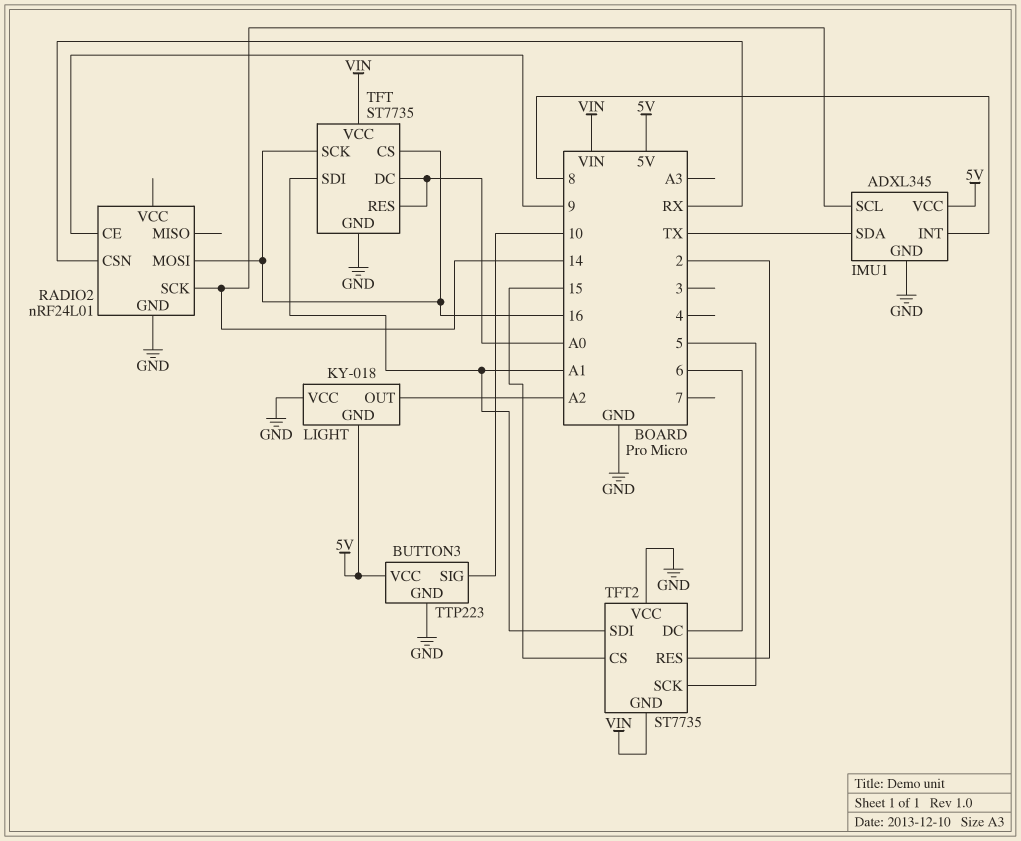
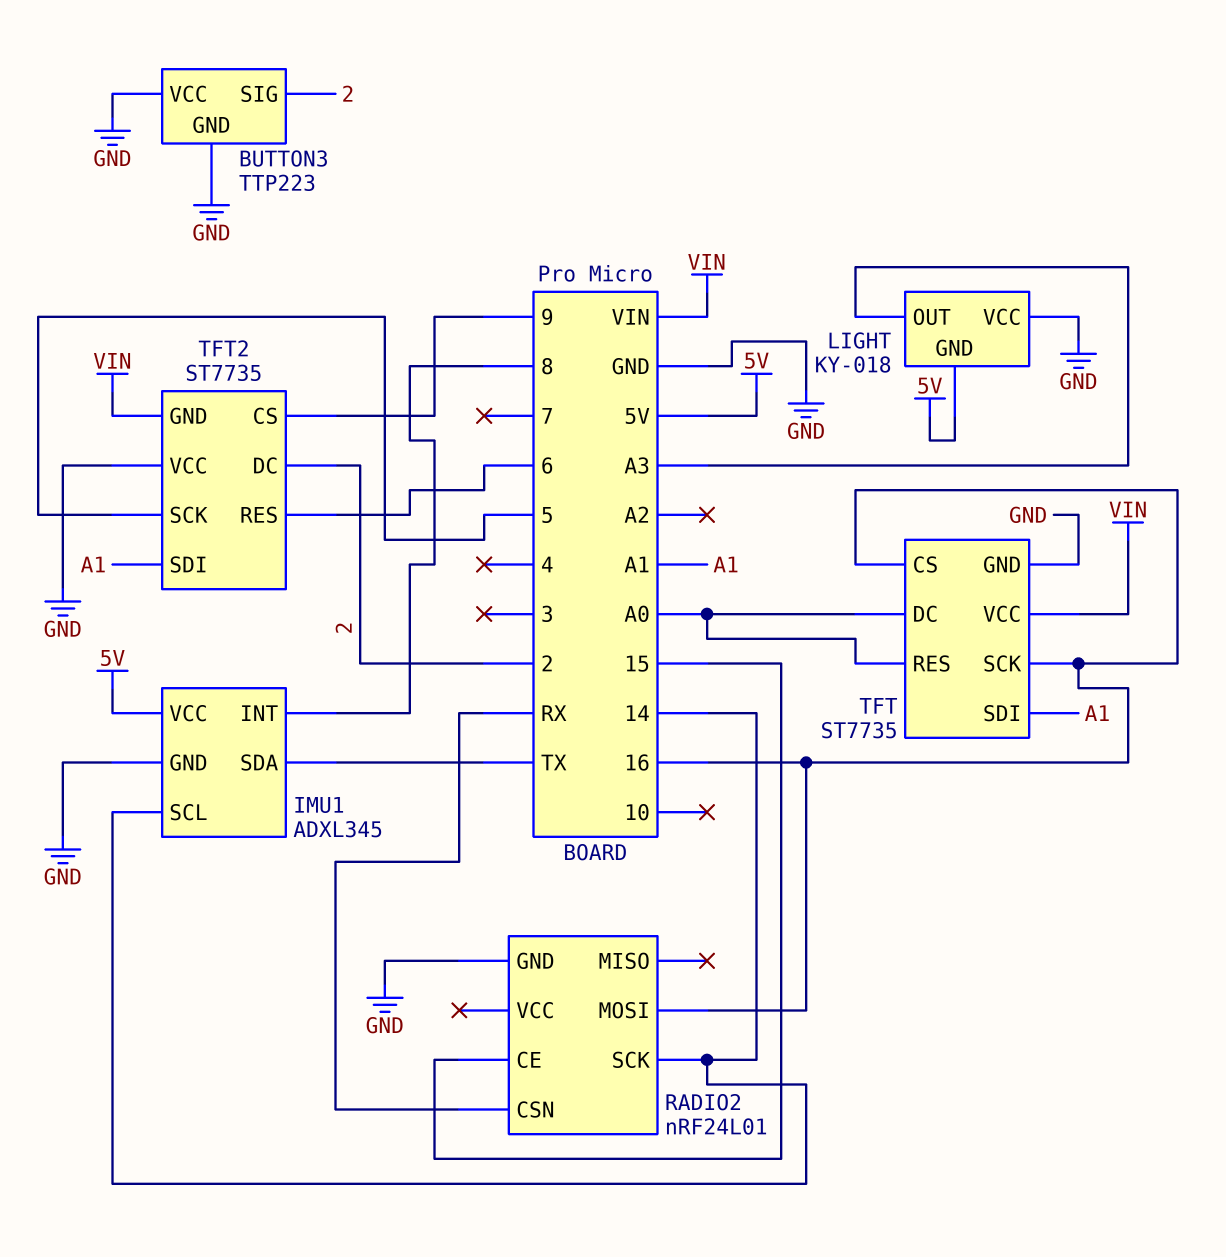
BUTTON3 pin SIG: 10 -> 2
BUTTON3 pin VCC: 5V -> GND
LIGHT pin OUT: A2 -> A3
RADIO2 pin CE: 9 -> 15
TFT2 pin CS: 15 -> 9
TFT2 pin DC: 6 -> 2
TFT2 pin RES: 2 -> 6

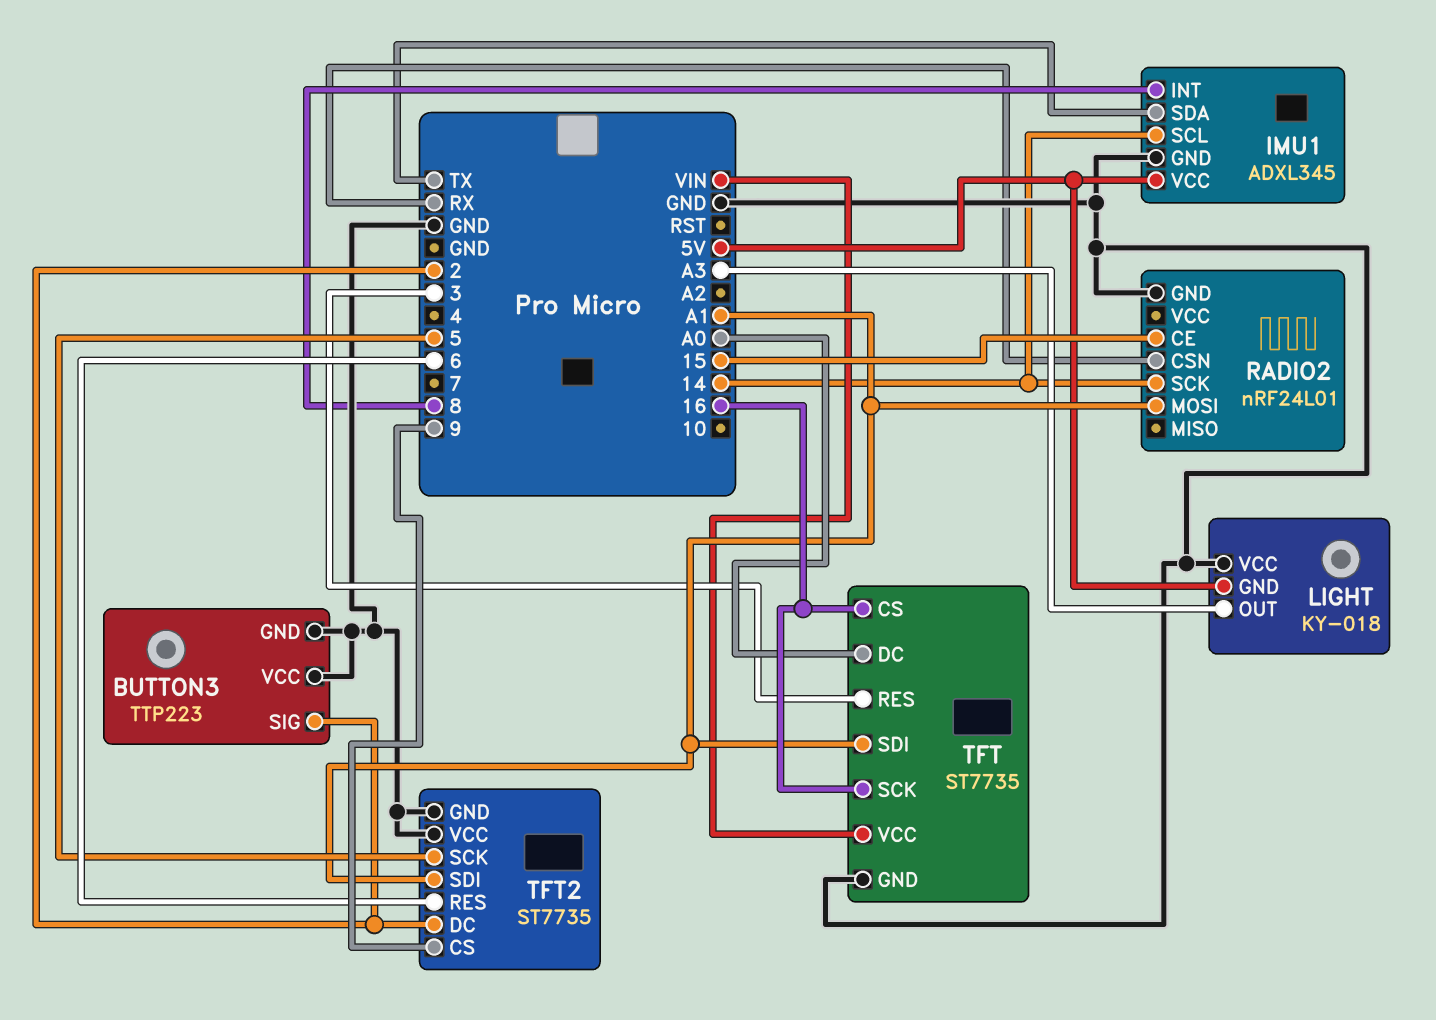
RADIO2 pin MOSI: 16 -> A1
TFT pin RES: A0 -> 3
TFT2 pin GND: VIN -> GND

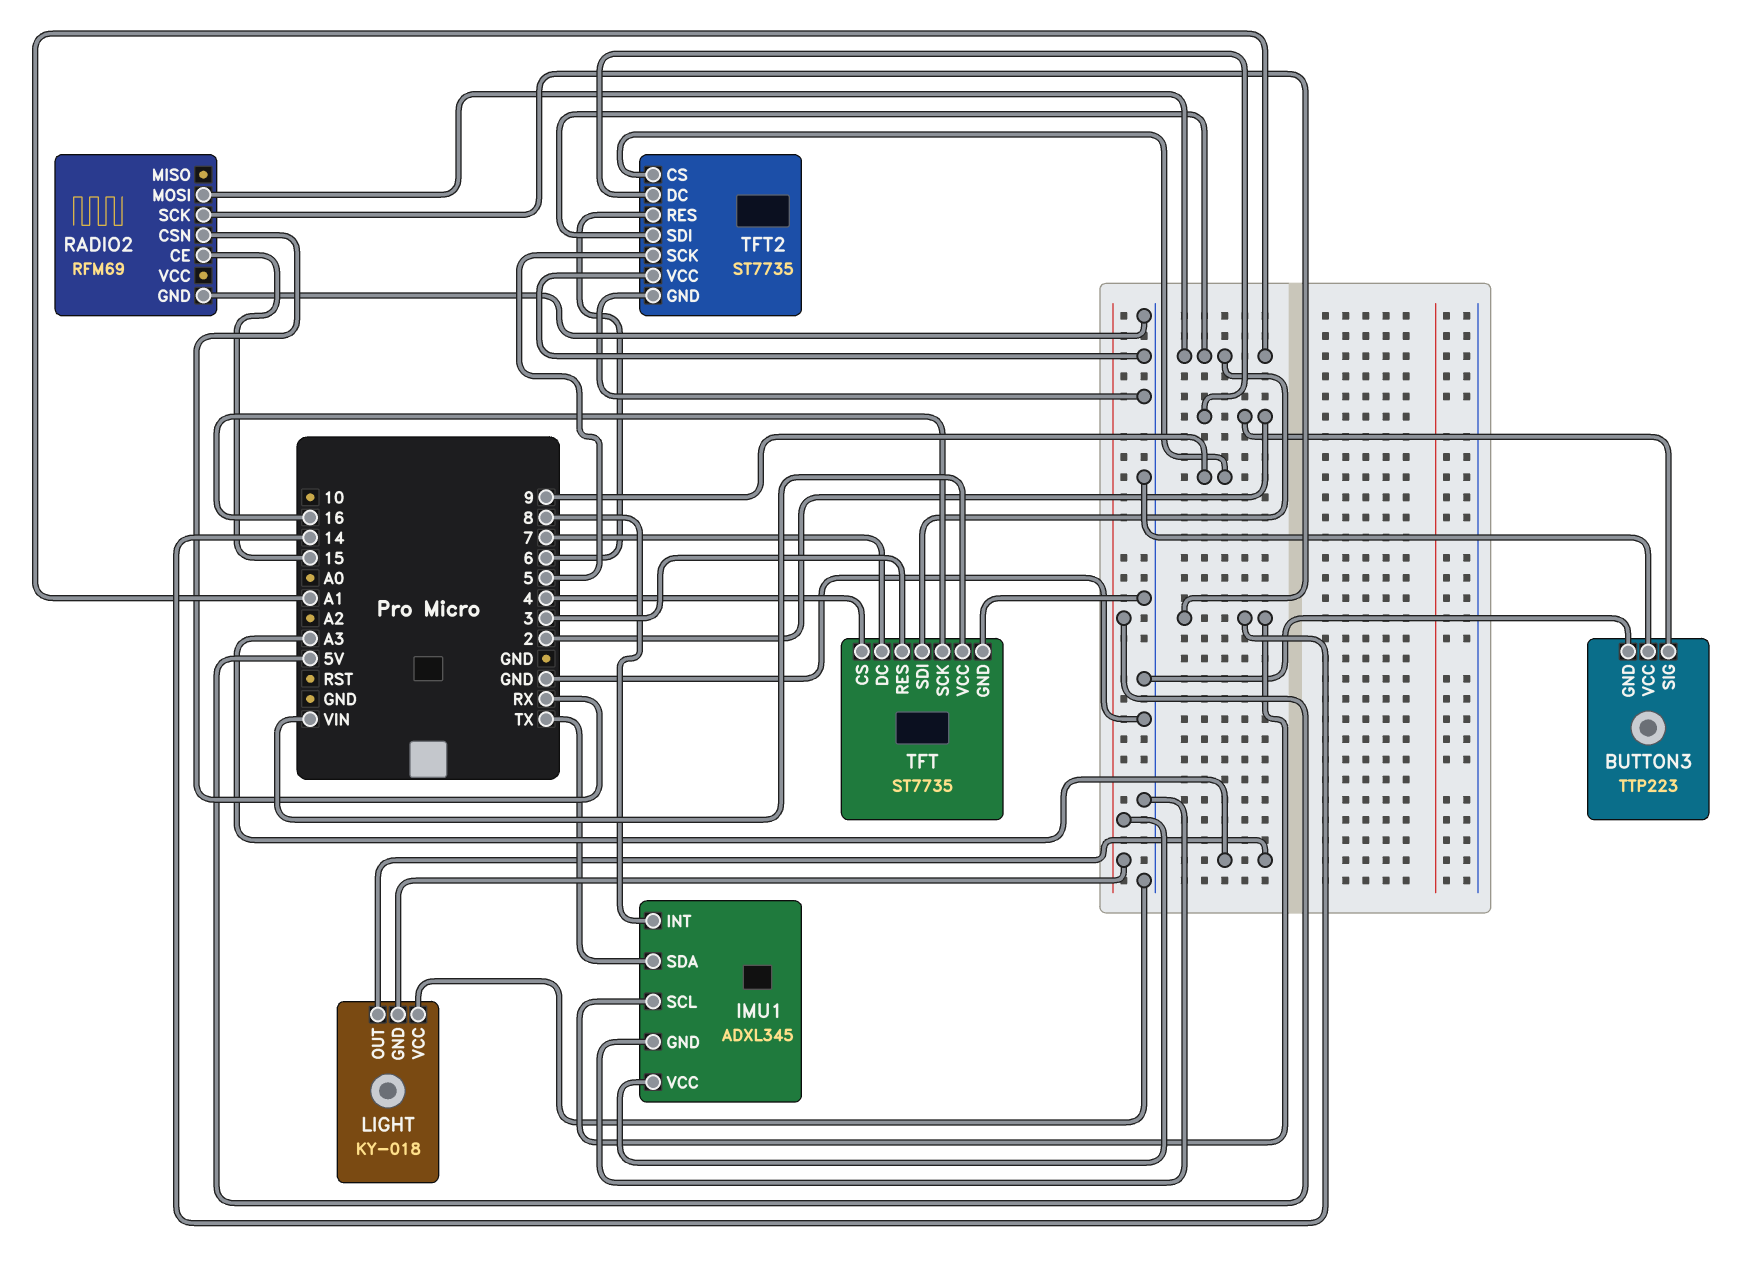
RADIO2: nRF24L01 -> RFM69
TFT pin CS: 16 -> 4
TFT pin DC: A0 -> 7

